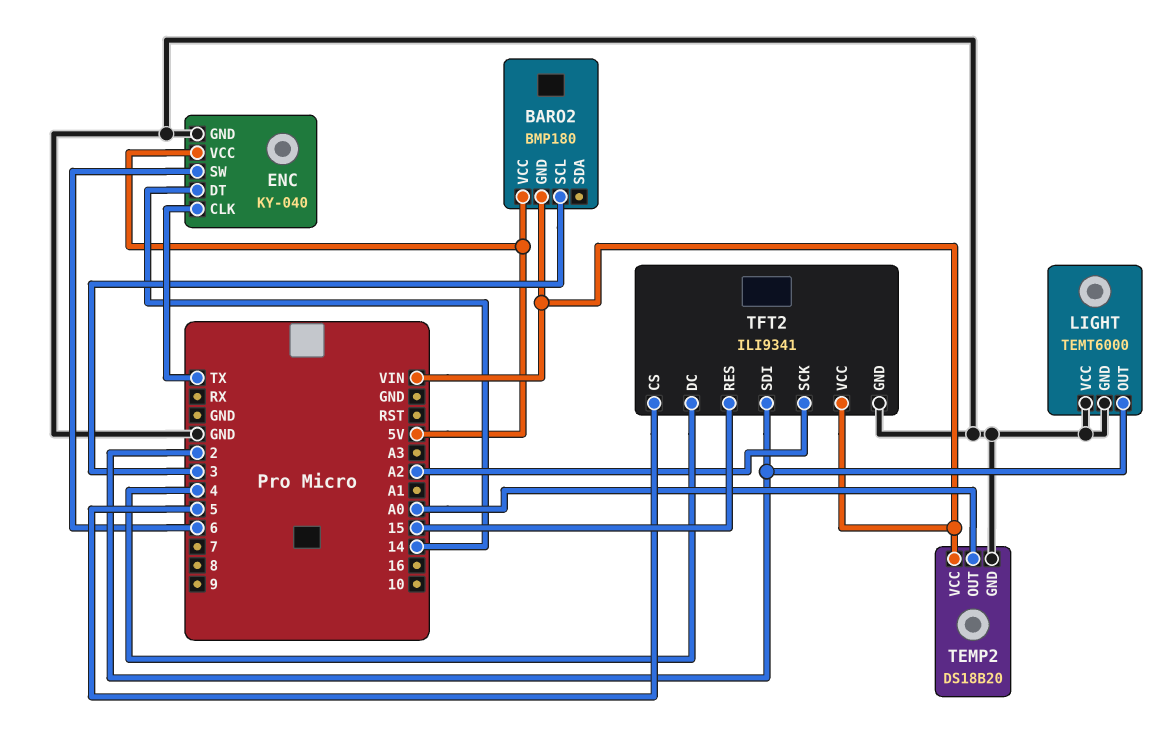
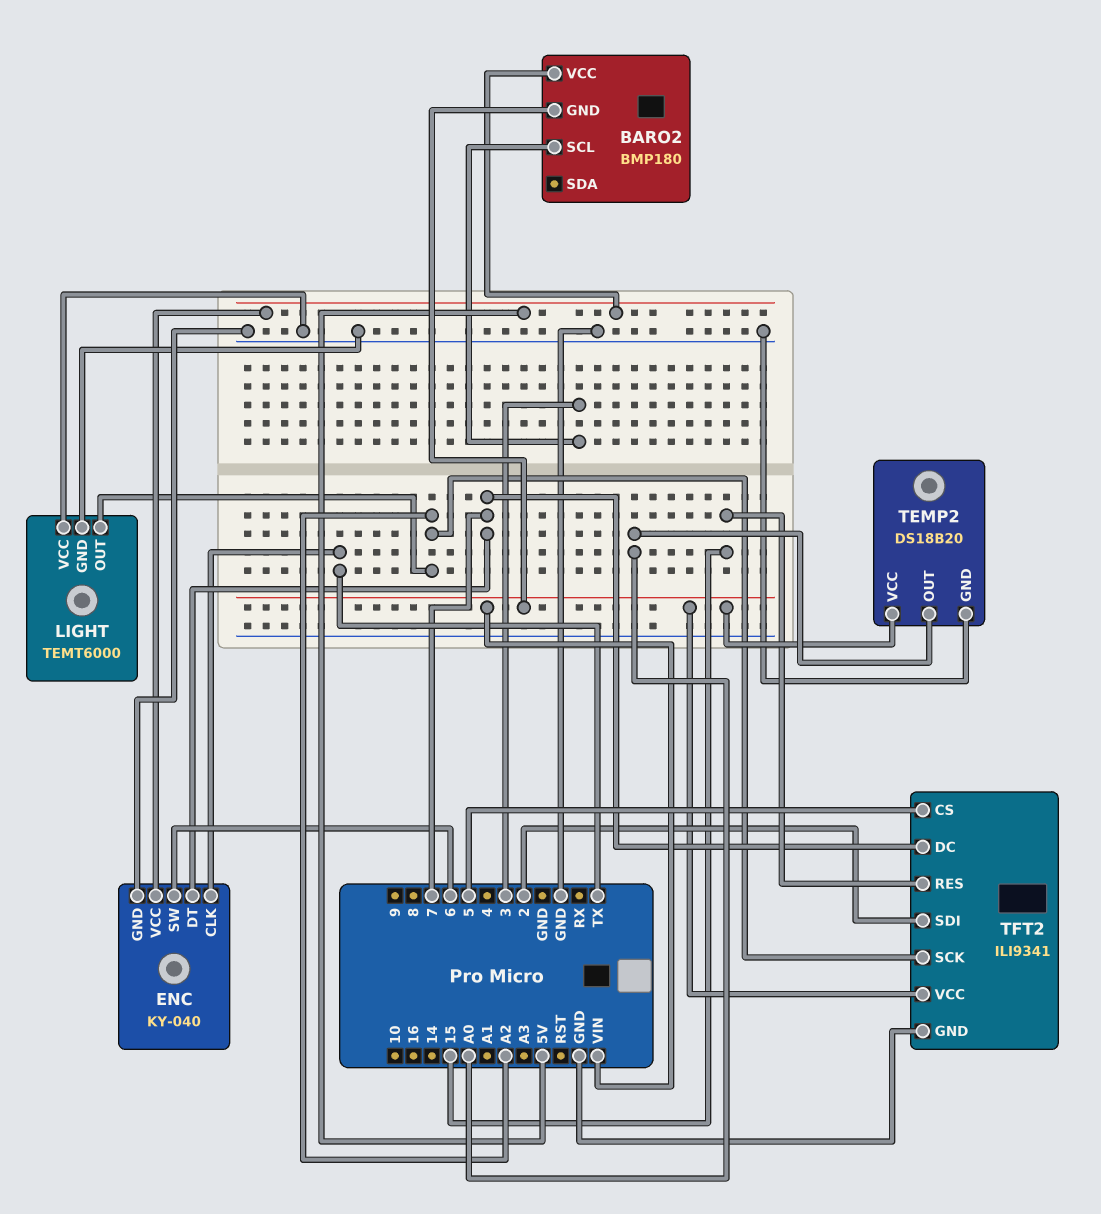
ENC pin DT: 14 -> 7
LIGHT pin OUT: 2 -> A2
TFT2 pin DC: 4 -> 7

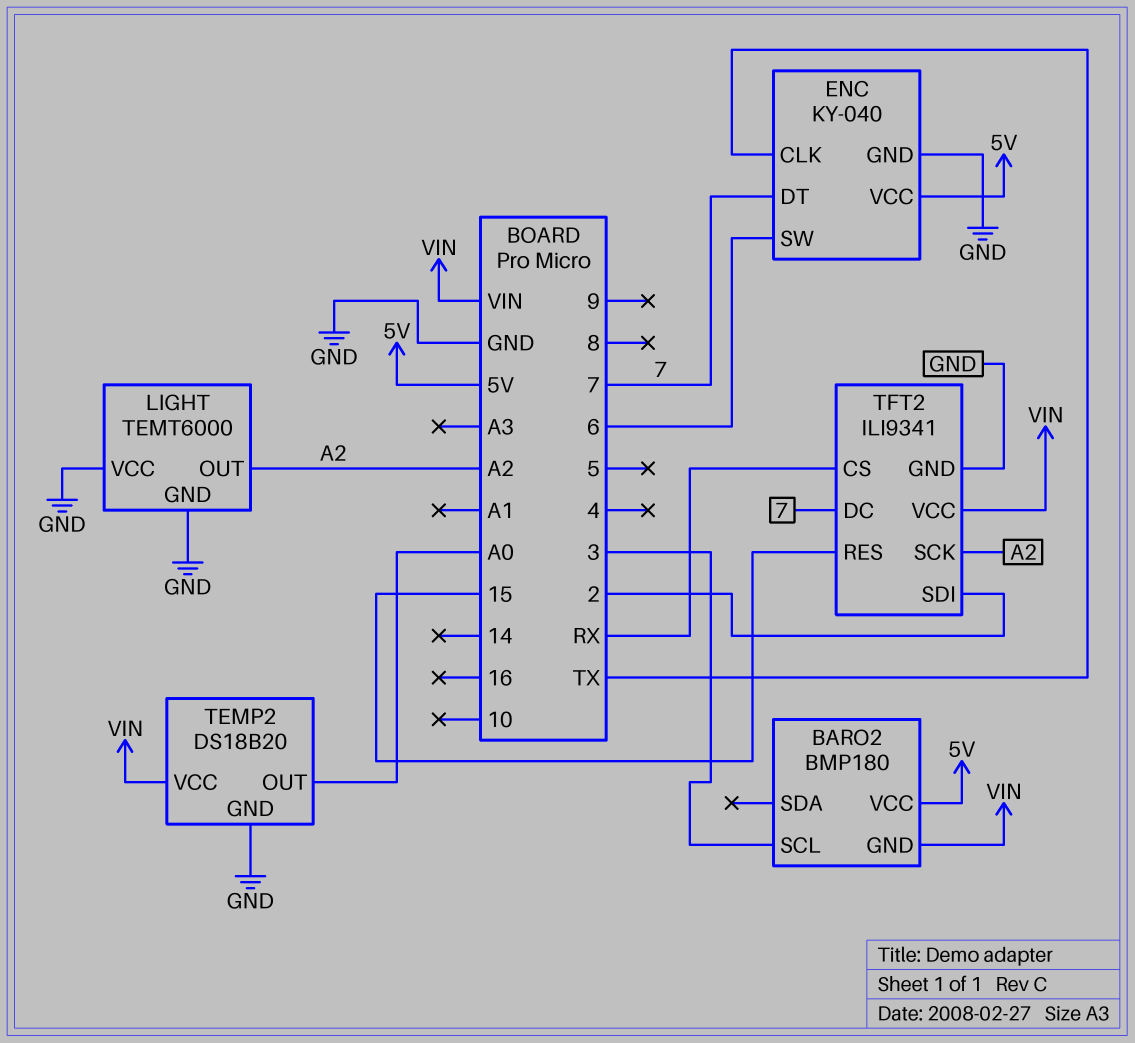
TFT2 pin CS: 5 -> RX

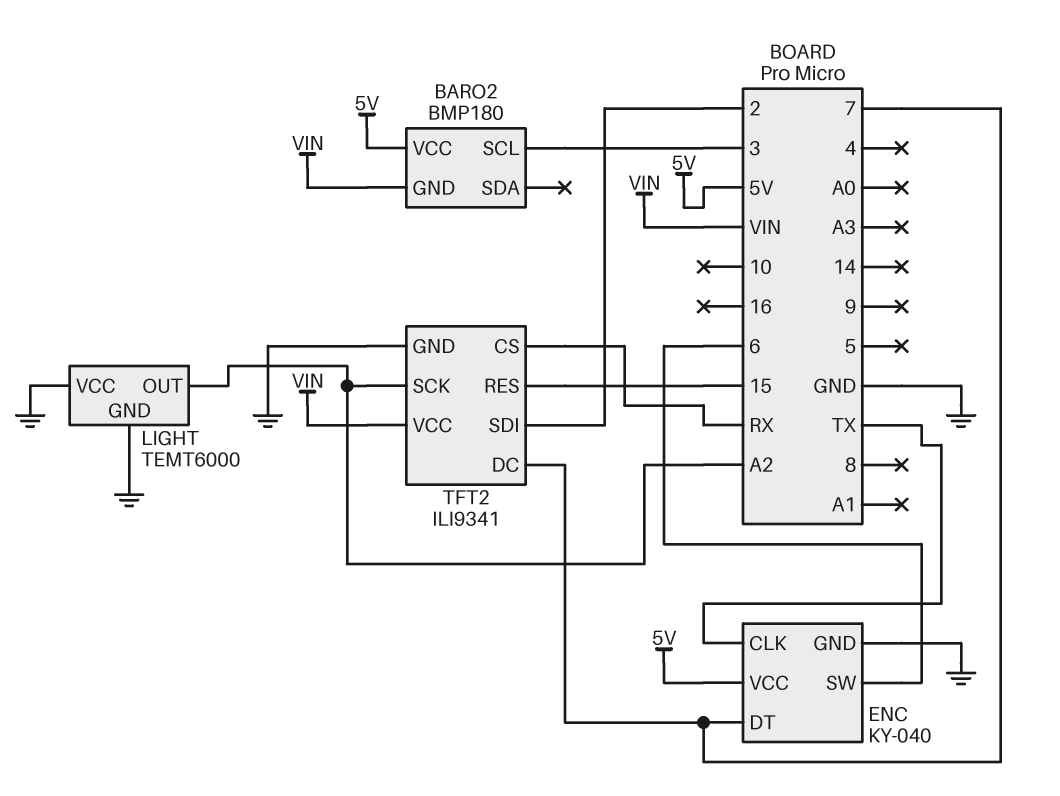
TEMP2: DS18B20 -> none
TEMP2 pin GND: GND -> none
TEMP2 pin OUT: A0 -> none
TEMP2 pin VCC: VIN -> none

